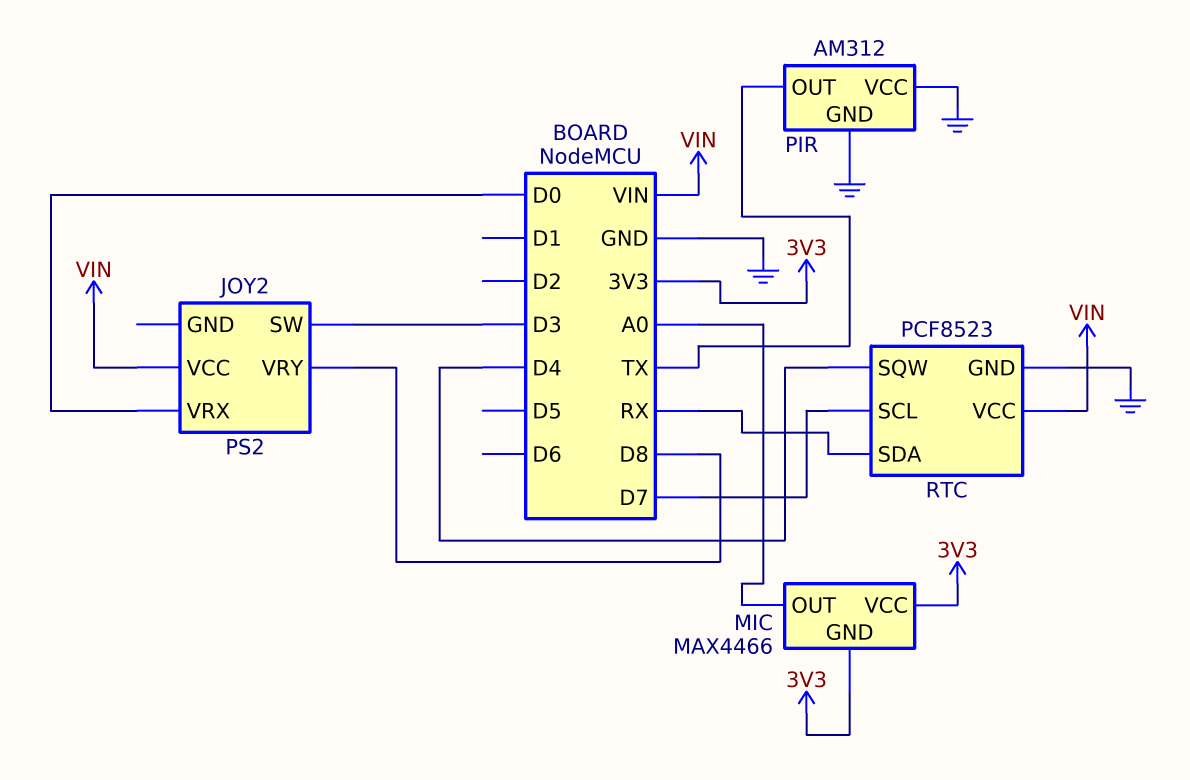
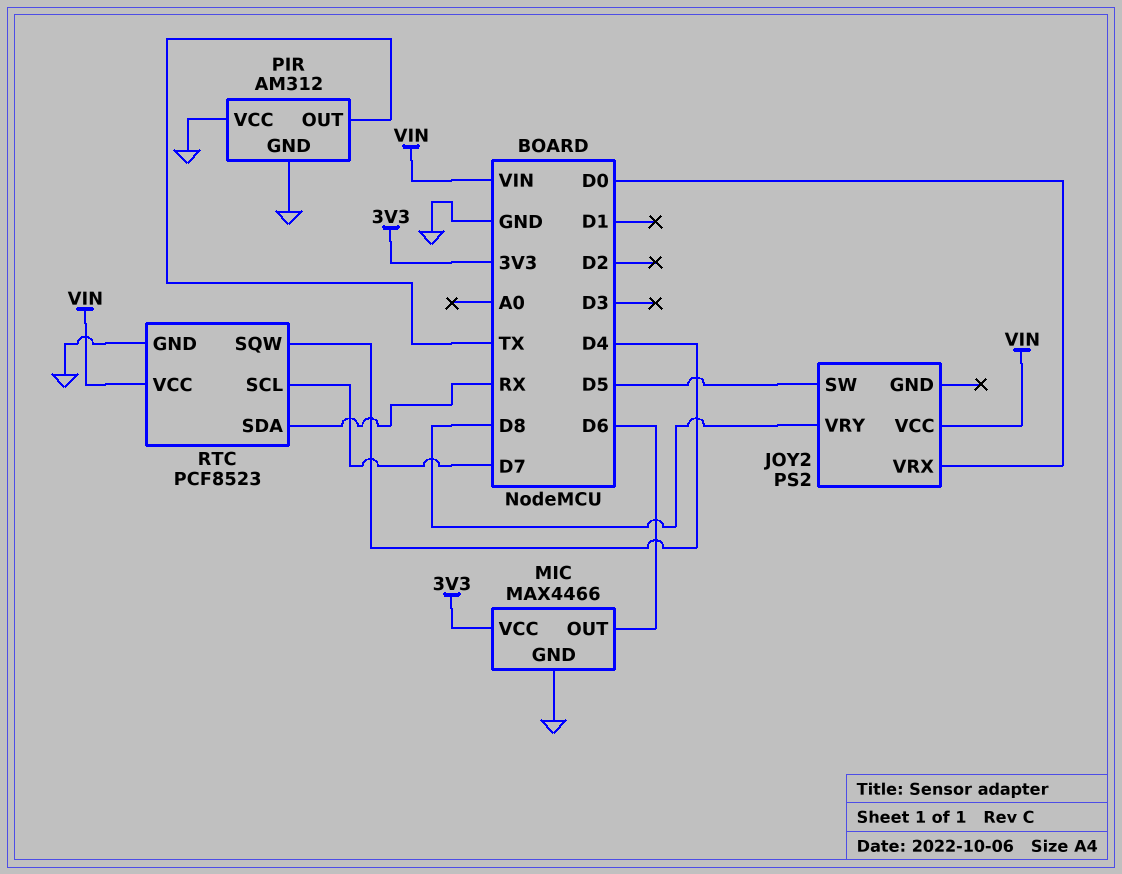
JOY2 pin SW: D3 -> D5
MIC pin GND: 3V3 -> GND
MIC pin OUT: A0 -> D6

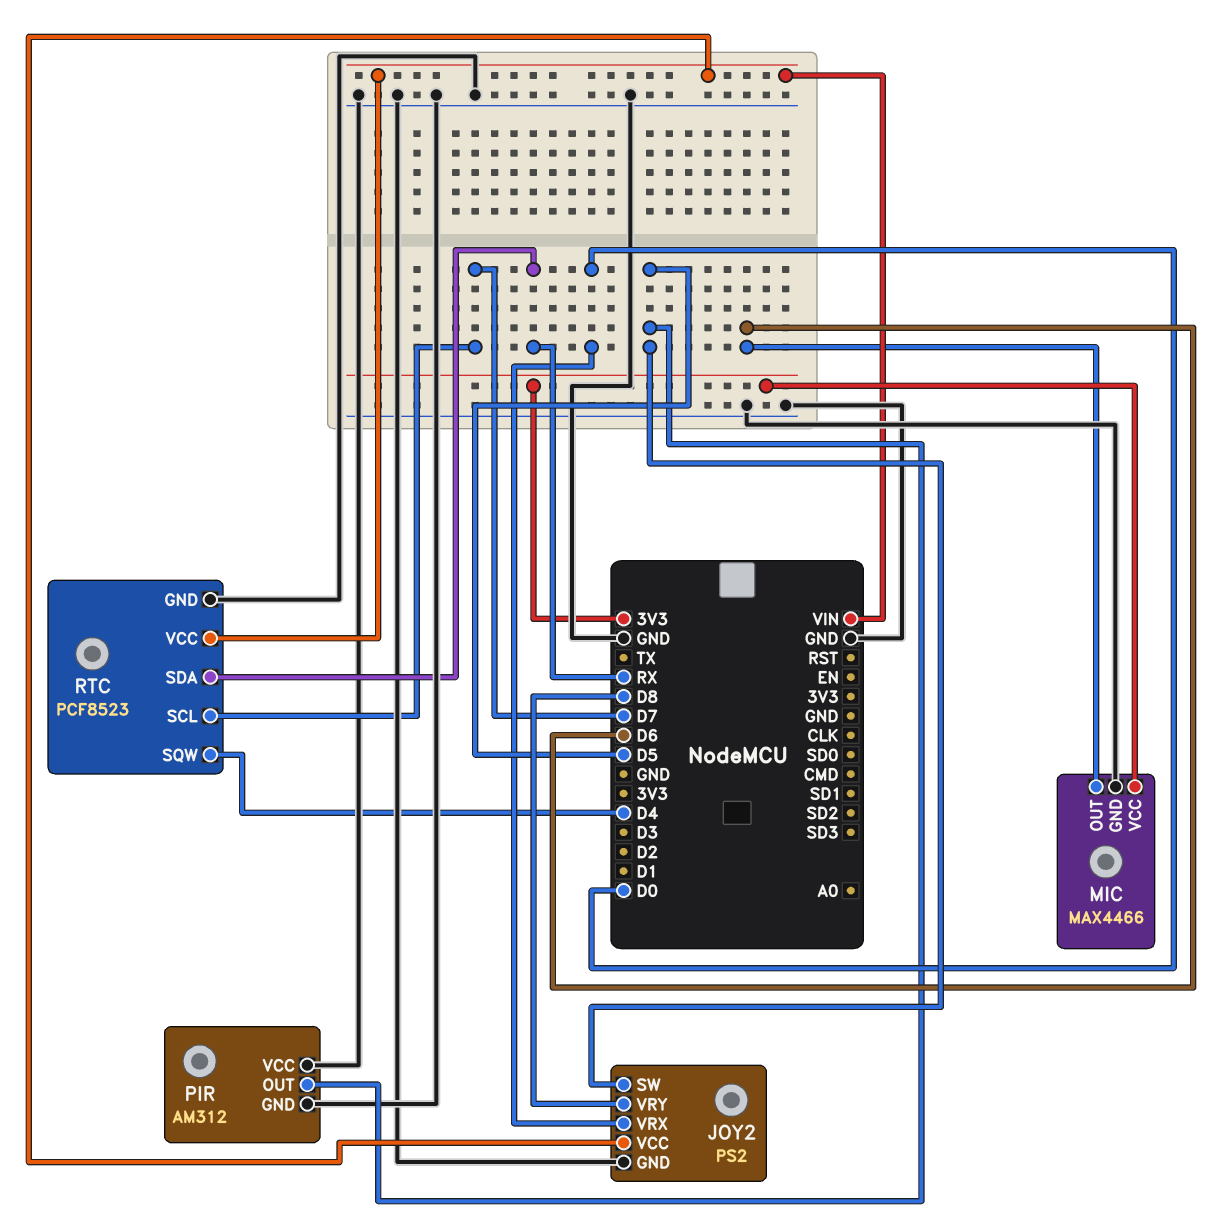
JOY2 pin GND: none -> GND
PIR pin OUT: TX -> D5

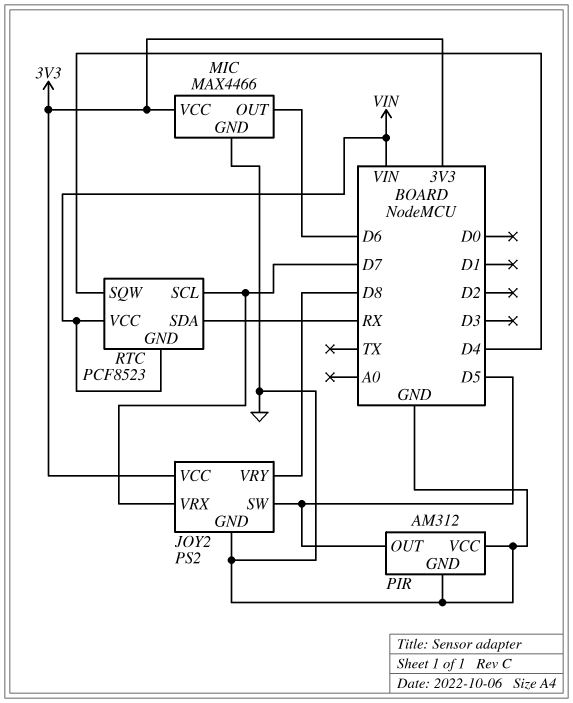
JOY2 pin VCC: VIN -> 3V3
JOY2 pin VRX: D0 -> D7
RTC pin GND: GND -> VIN

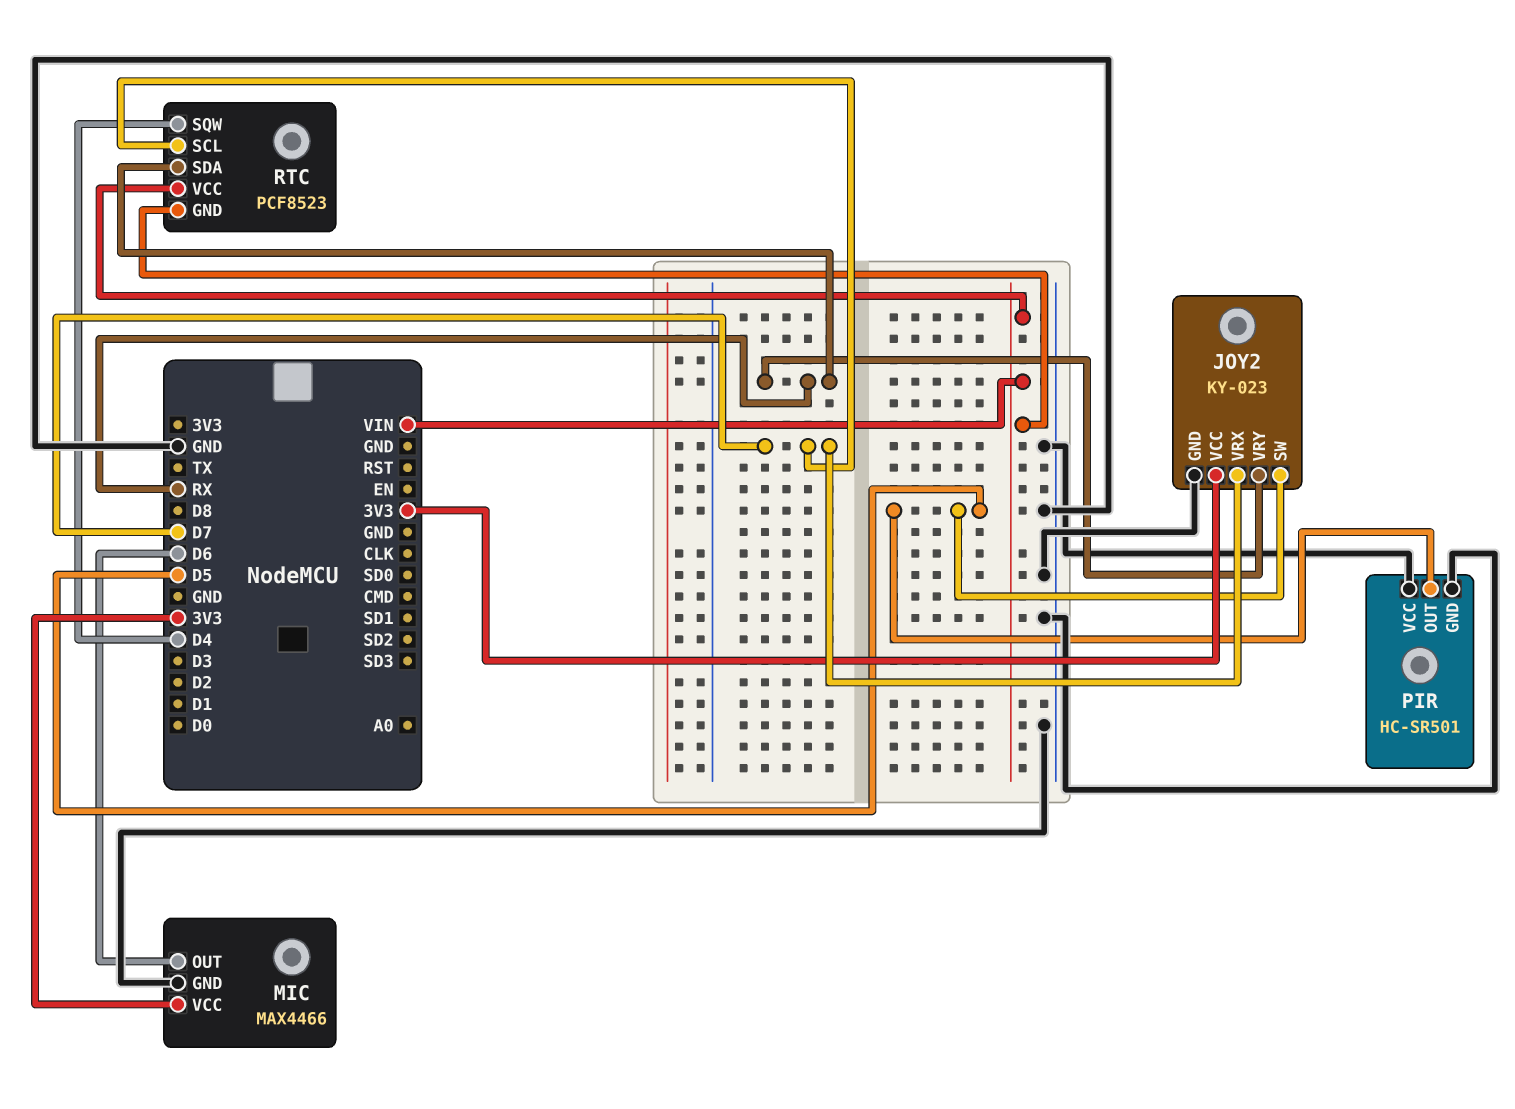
JOY2: PS2 -> KY-023
JOY2 pin VRY: D8 -> RX
PIR: AM312 -> HC-SR501

